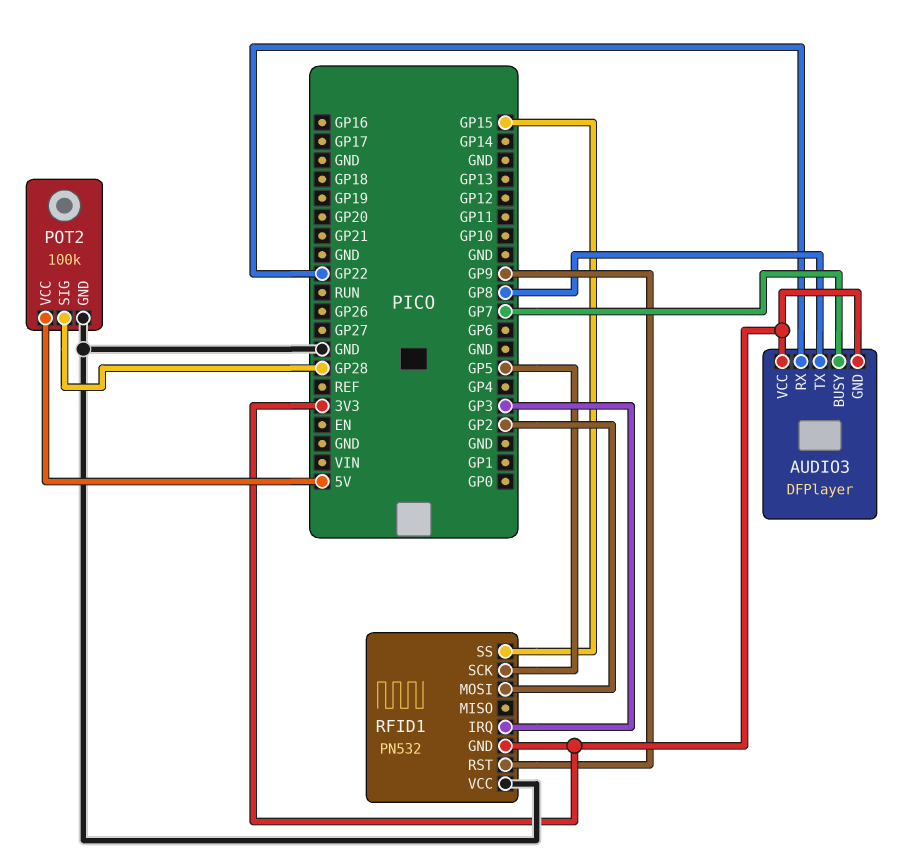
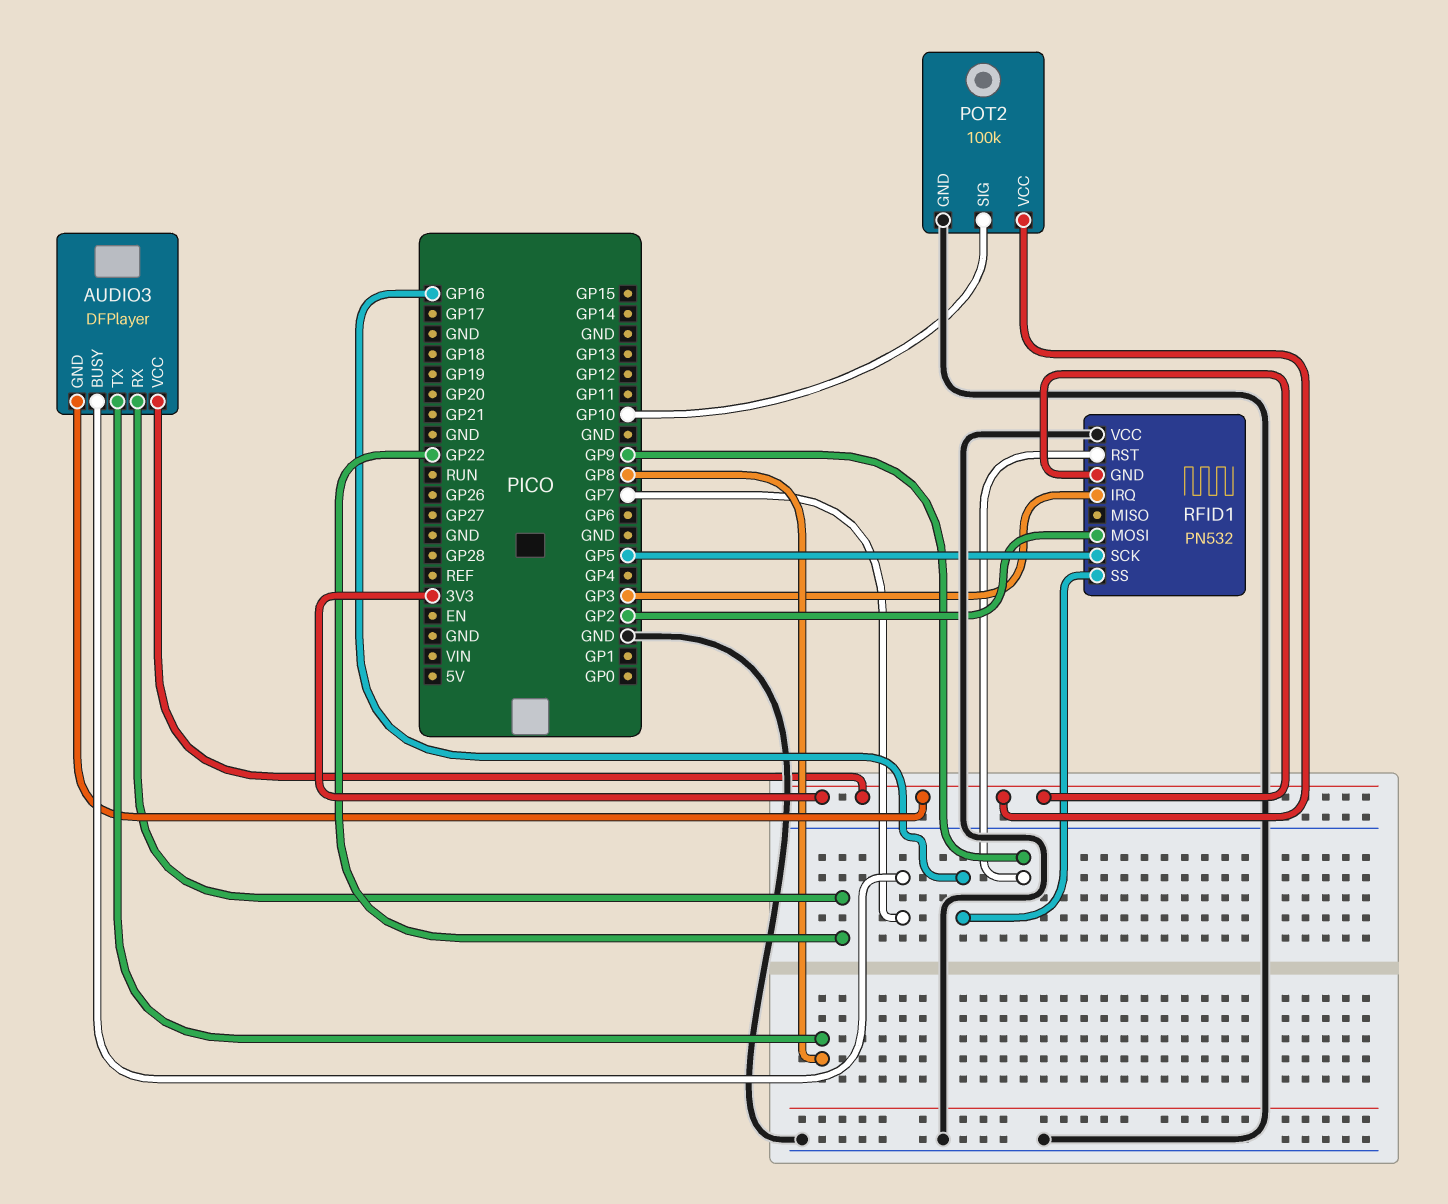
POT2 pin SIG: GP28 -> GP10
POT2 pin VCC: 5V -> 3V3
RFID1 pin SS: GP15 -> GP16

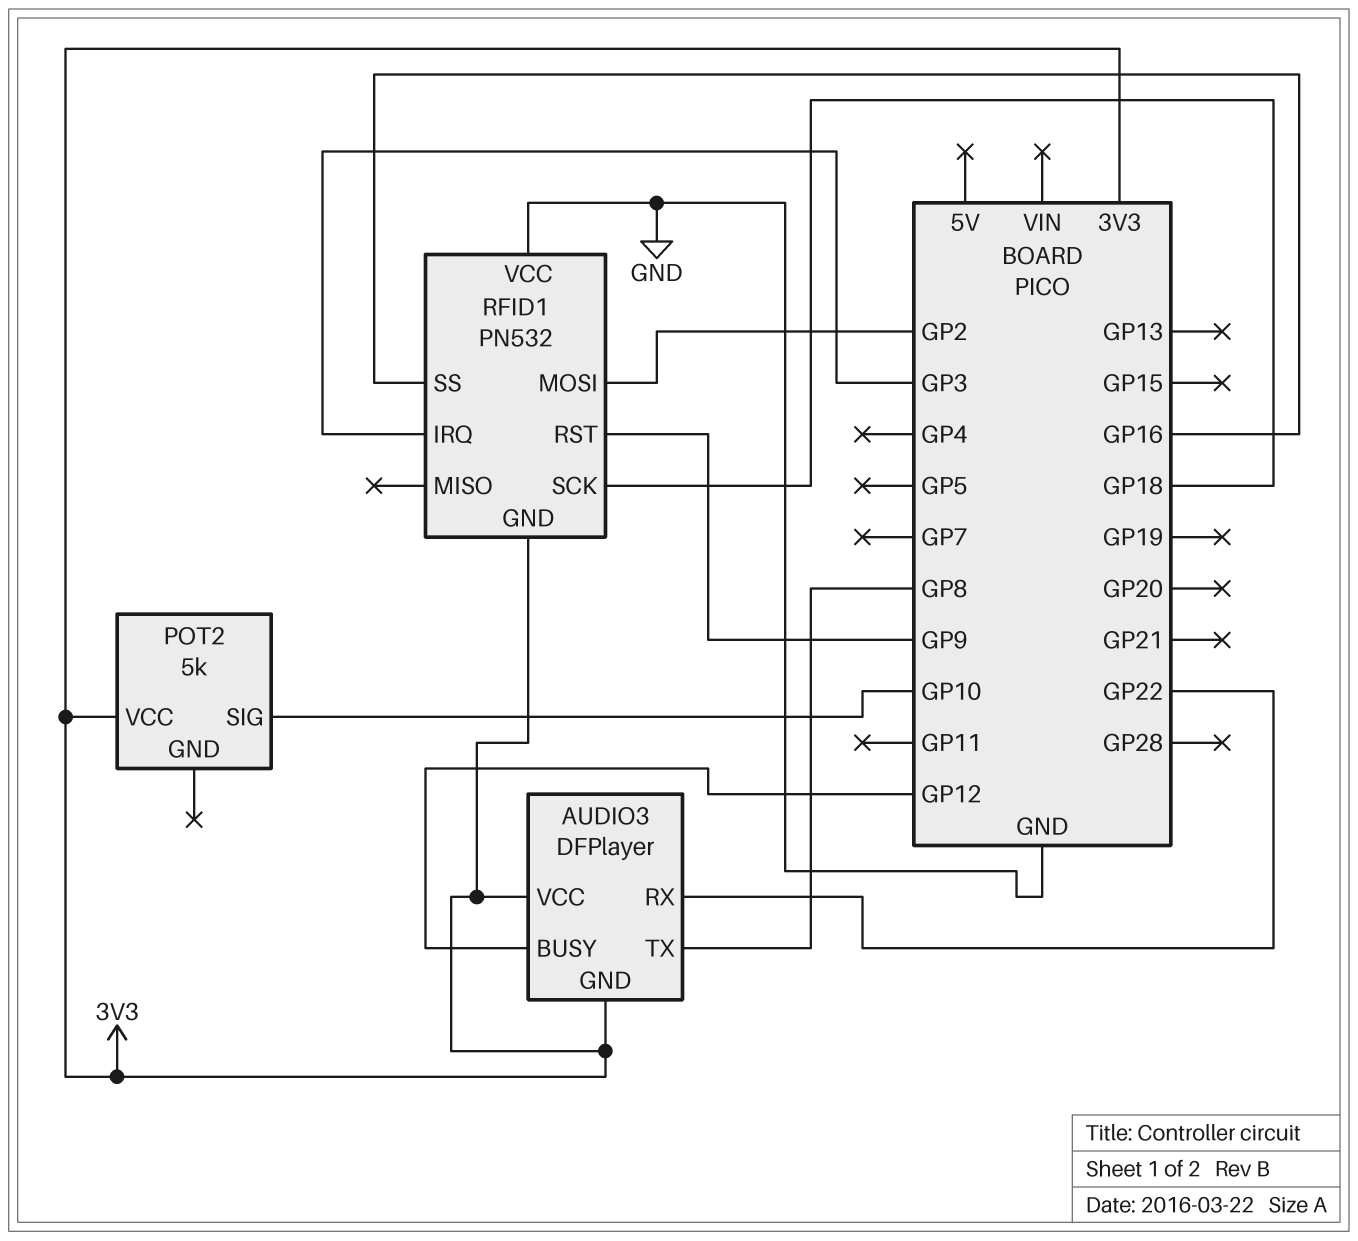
AUDIO3 pin BUSY: GP7 -> GP12
POT2: 100k -> 5k
POT2 pin GND: GND -> none
RFID1 pin SCK: GP5 -> GP18

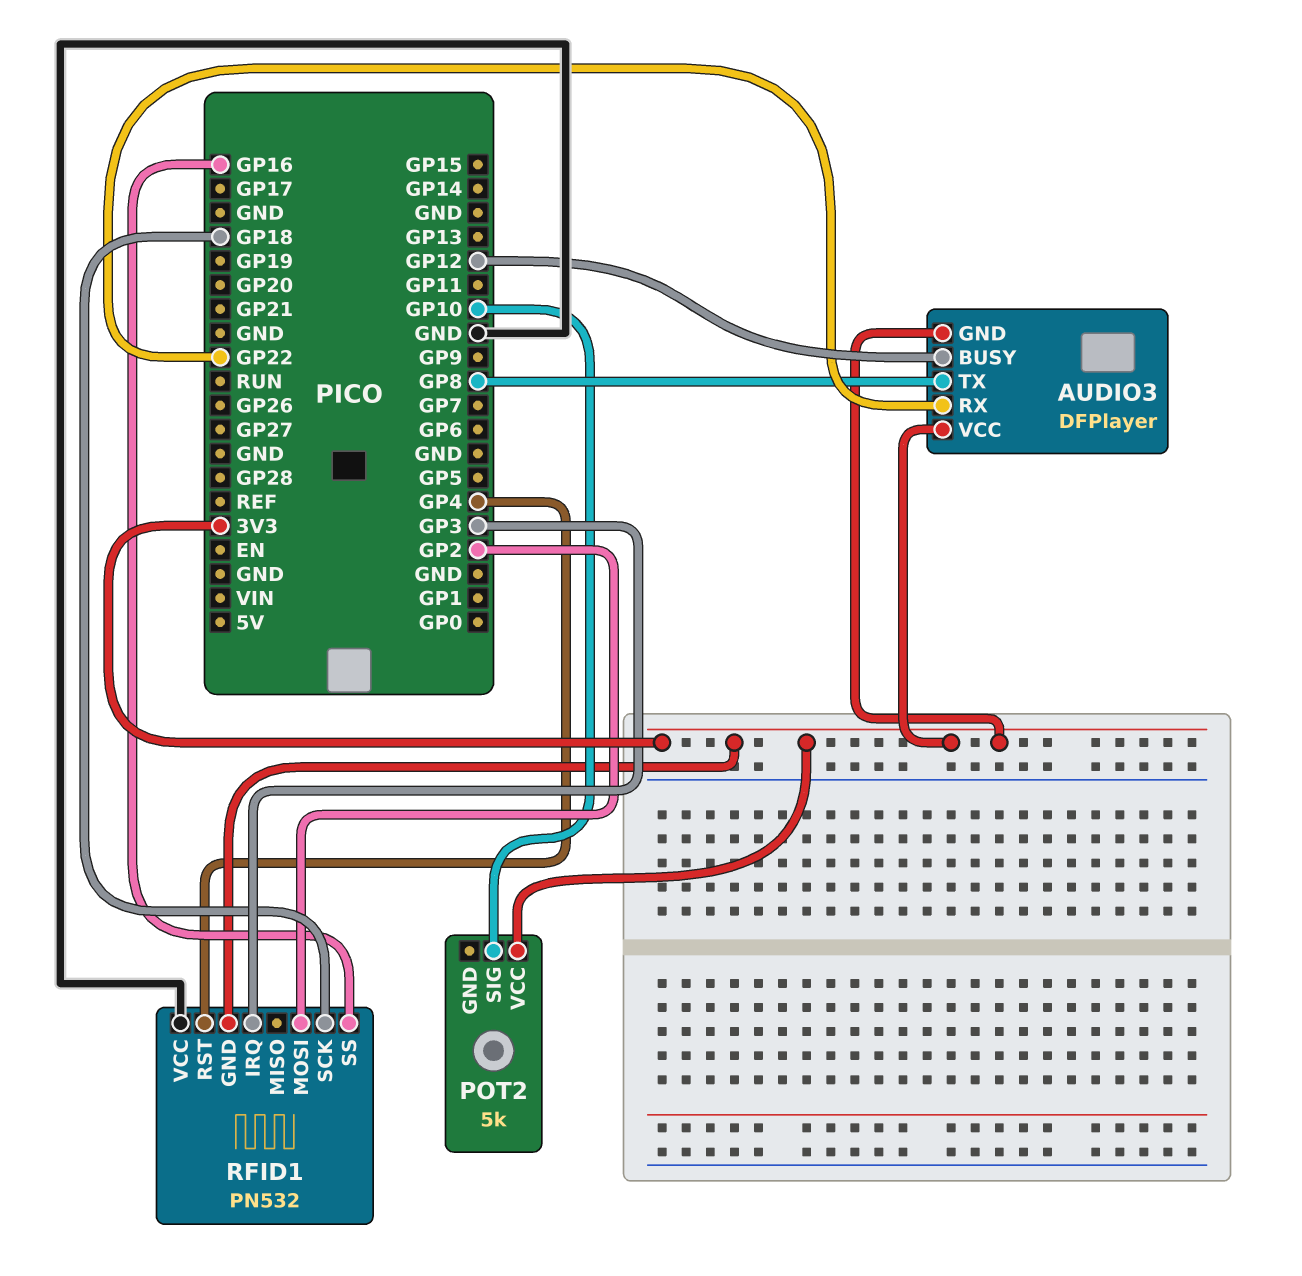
RFID1 pin RST: GP9 -> GP4

